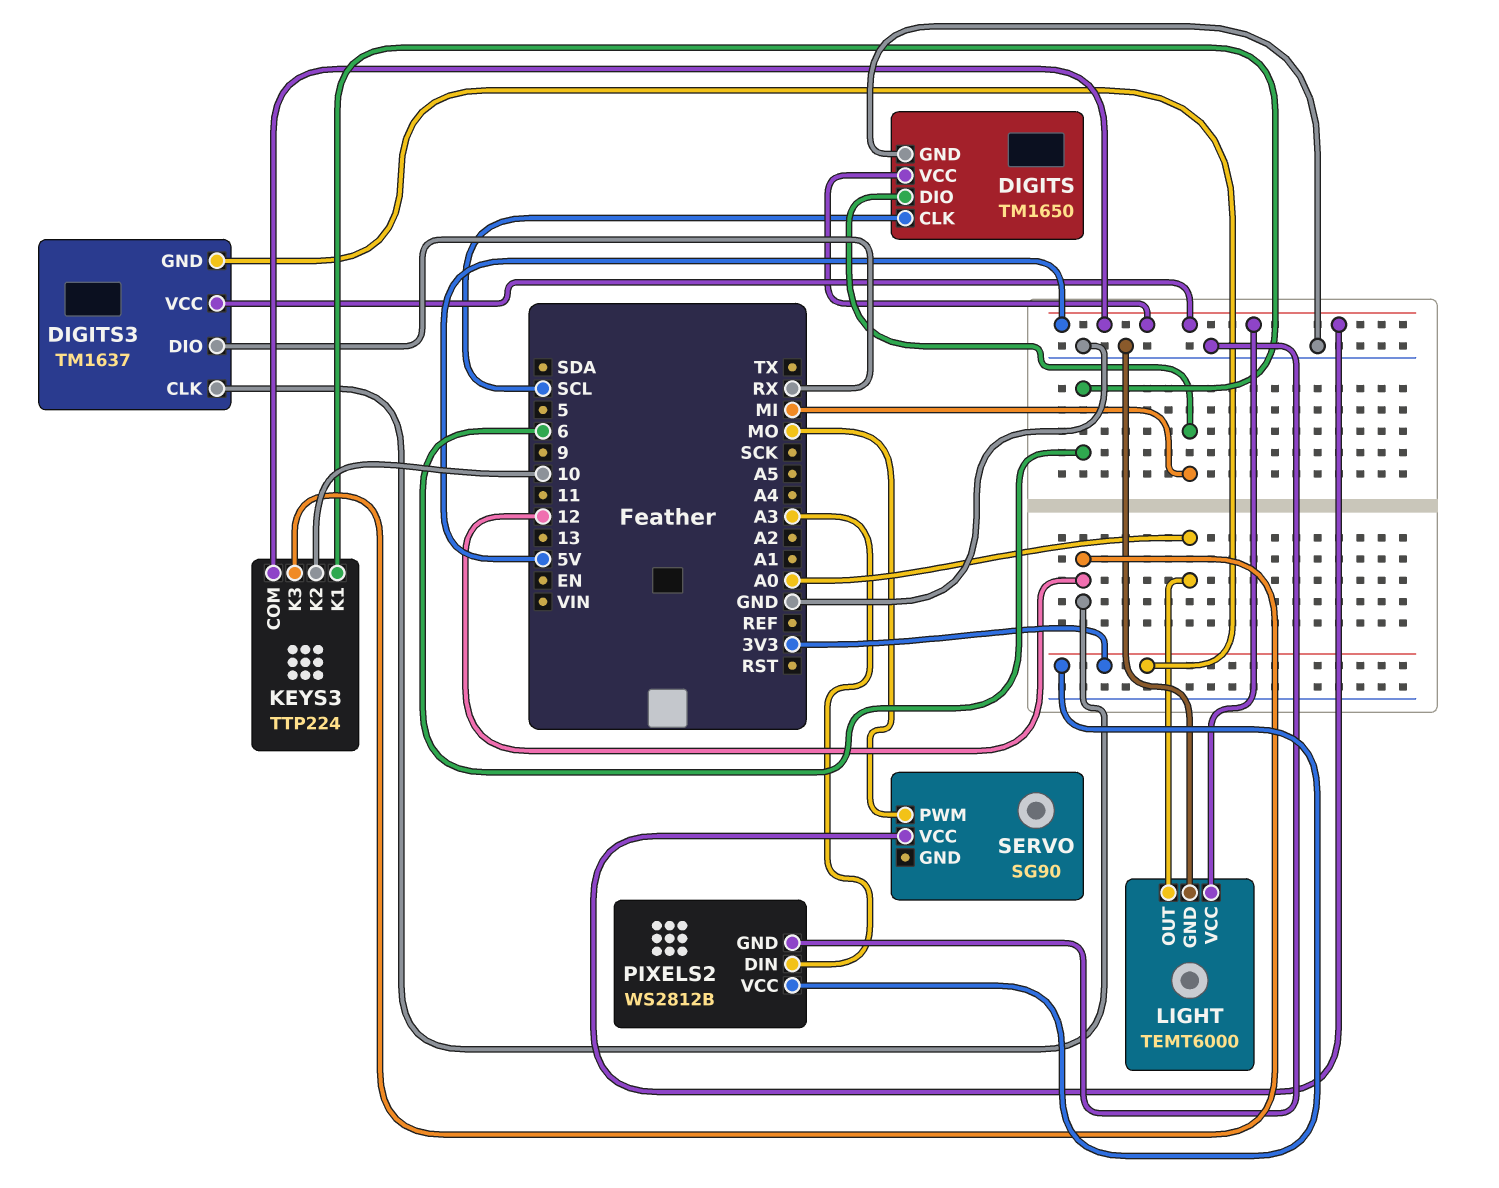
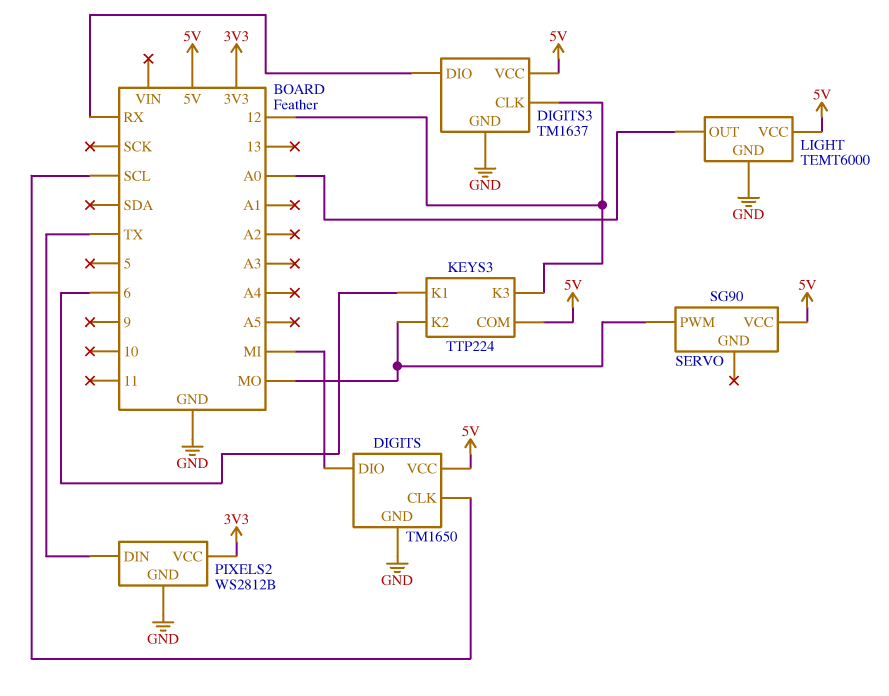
DIGITS3 pin GND: 3V3 -> GND
KEYS3 pin K2: 10 -> MO
PIXELS2 pin DIN: A3 -> TX

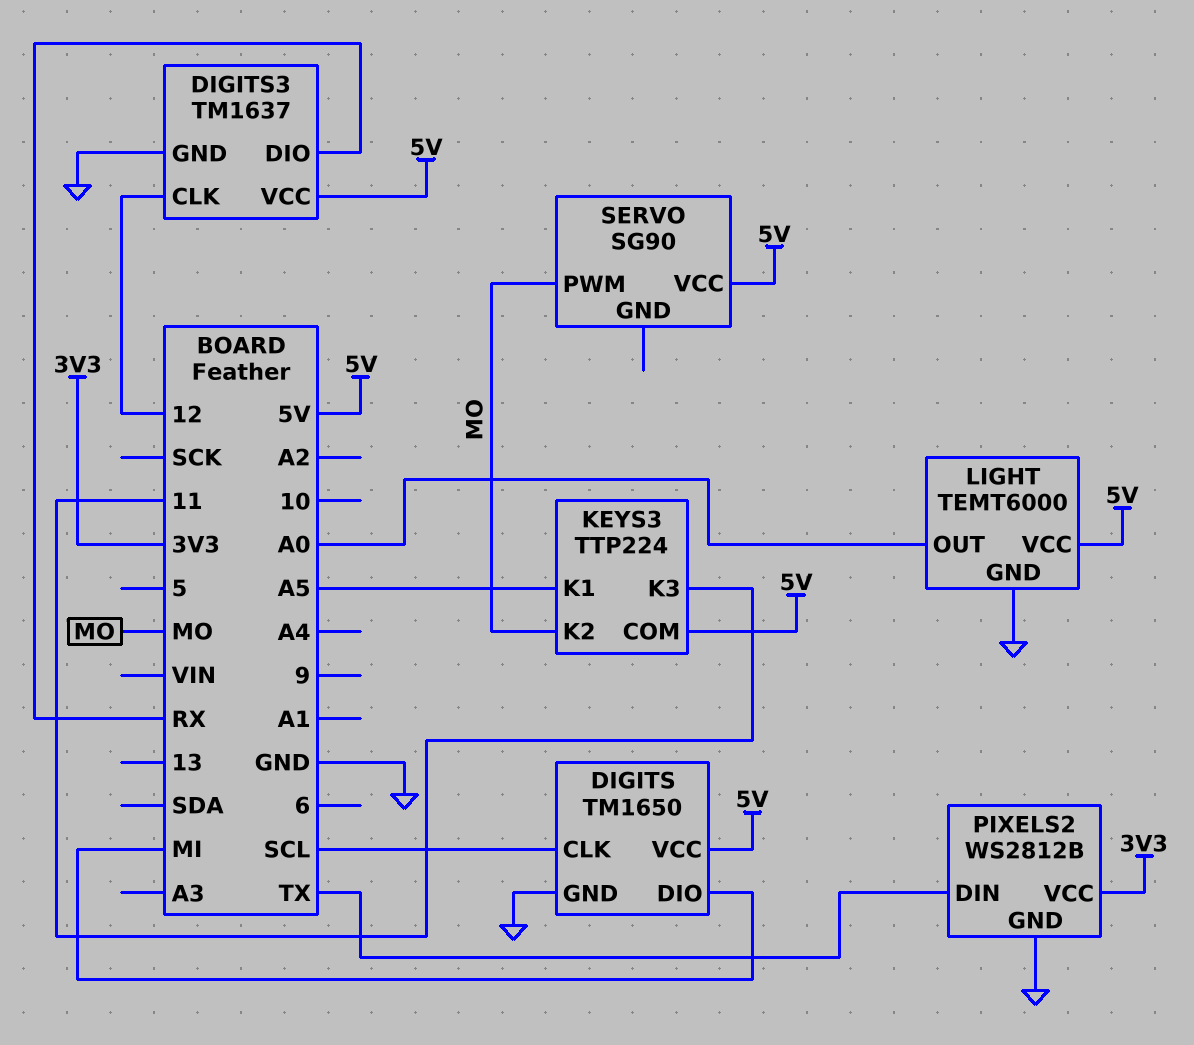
KEYS3 pin K1: 6 -> A5
KEYS3 pin K3: 12 -> 11

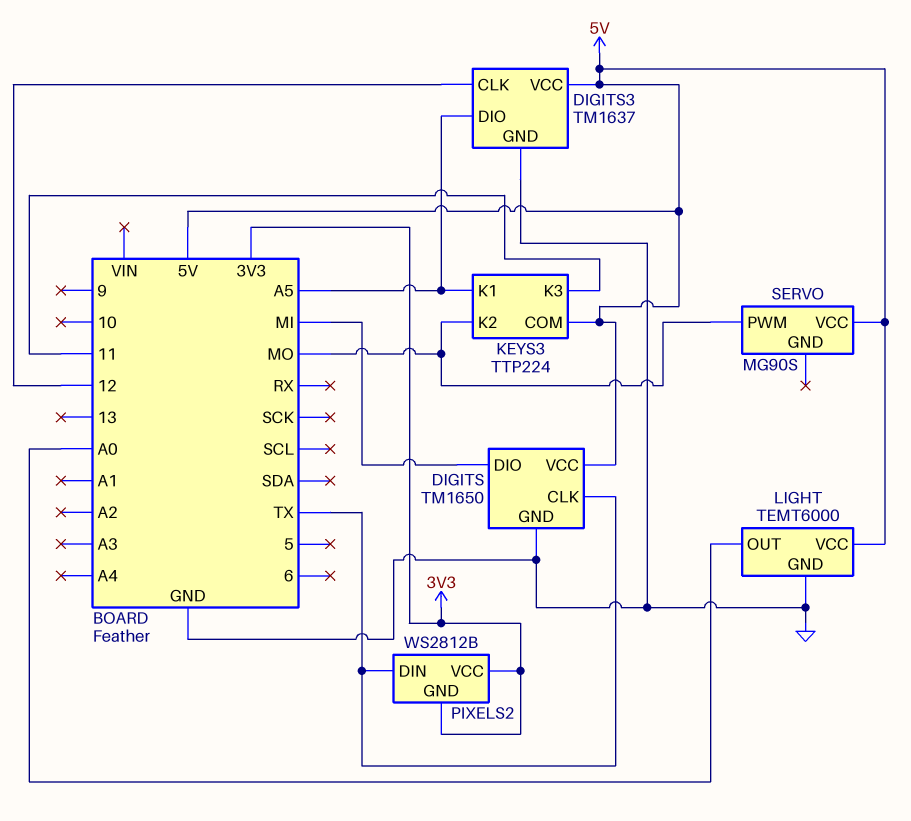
DIGITS pin CLK: SCL -> TX
DIGITS3 pin DIO: RX -> A5
PIXELS2 pin GND: GND -> 3V3
SERVO: SG90 -> MG90S

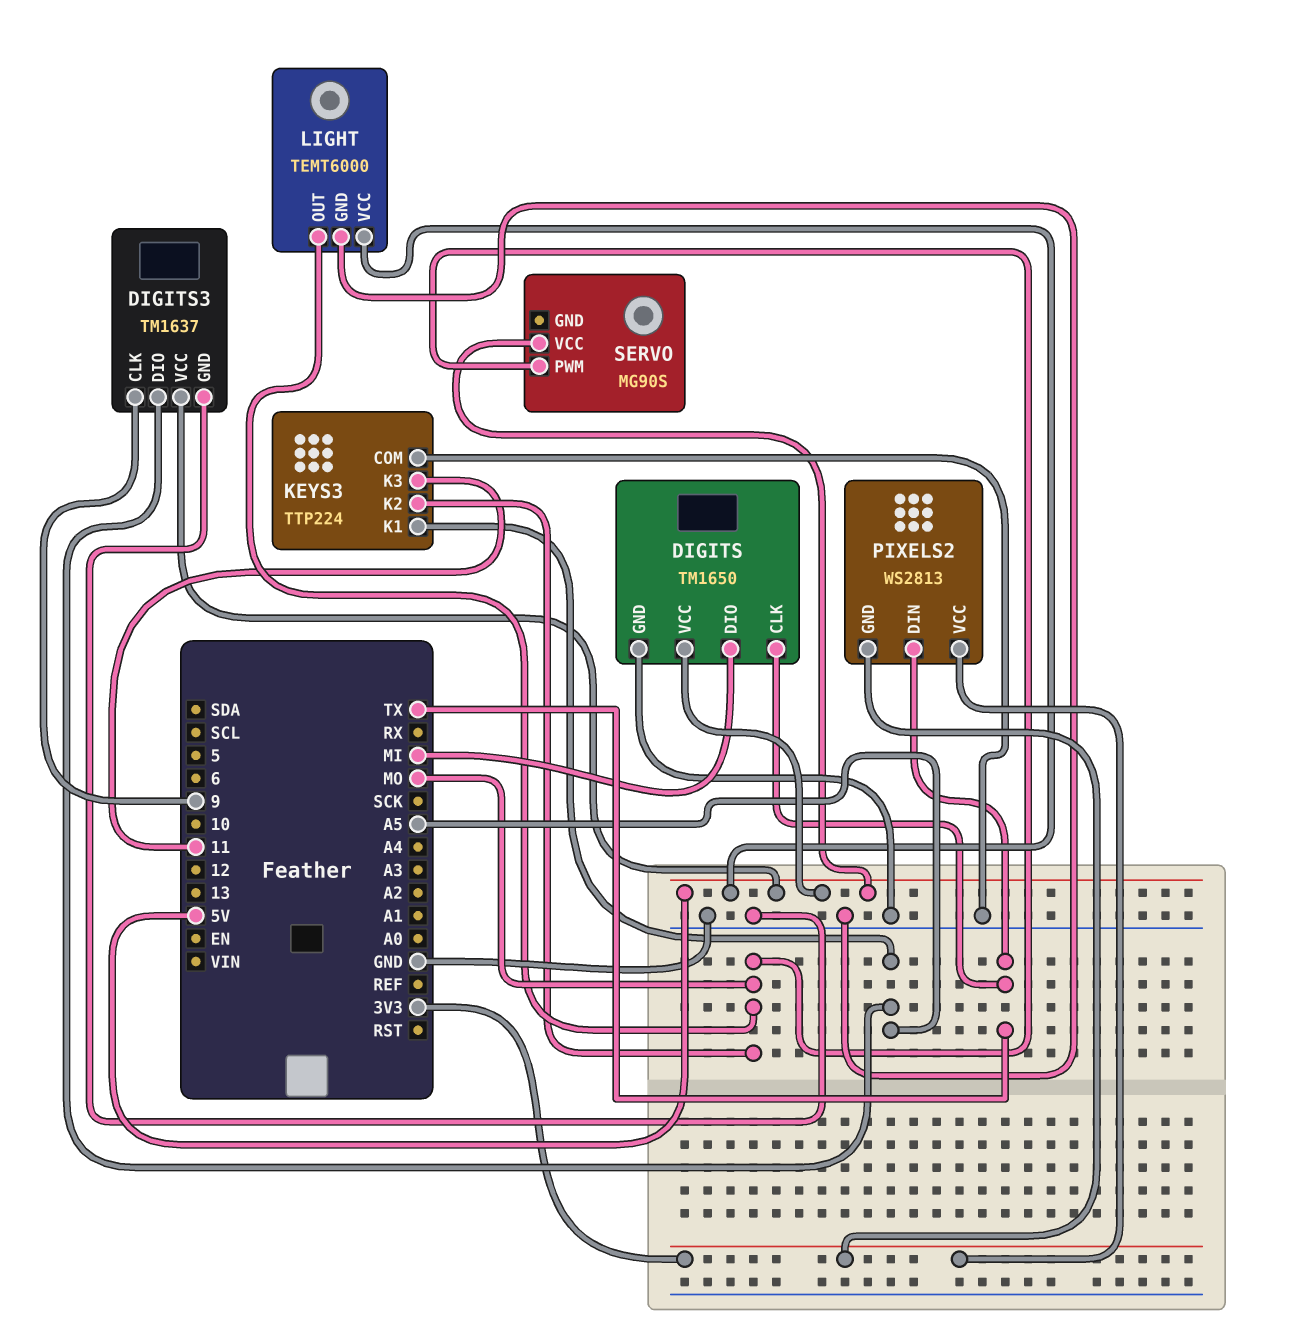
DIGITS3 pin CLK: 12 -> 9
KEYS3 pin COM: 5V -> GND
LIGHT pin OUT: A0 -> MO
PIXELS2: WS2812B -> WS2813

